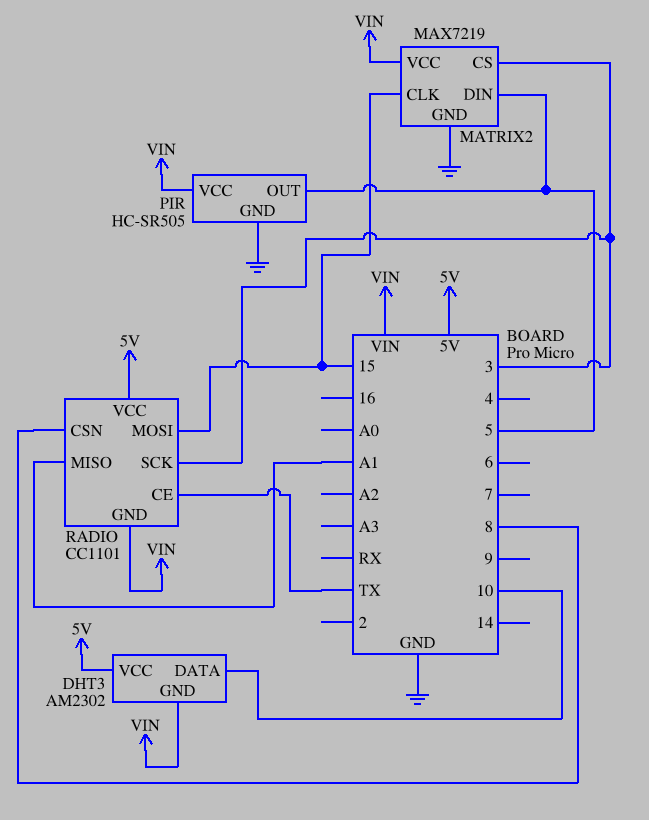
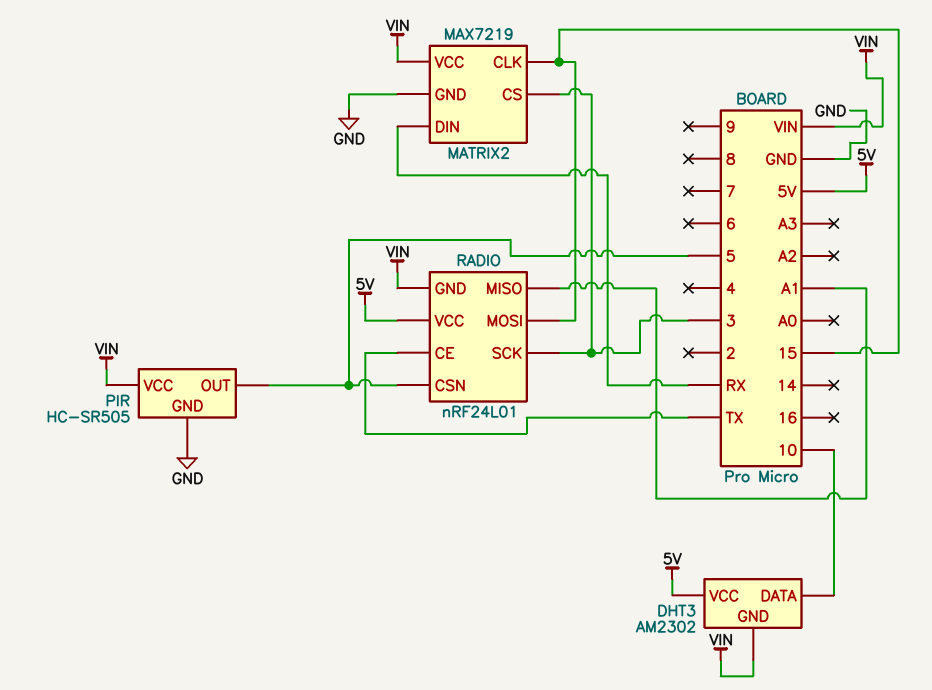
MATRIX2 pin DIN: 5 -> RX
RADIO: CC1101 -> nRF24L01
RADIO pin CSN: 8 -> 5

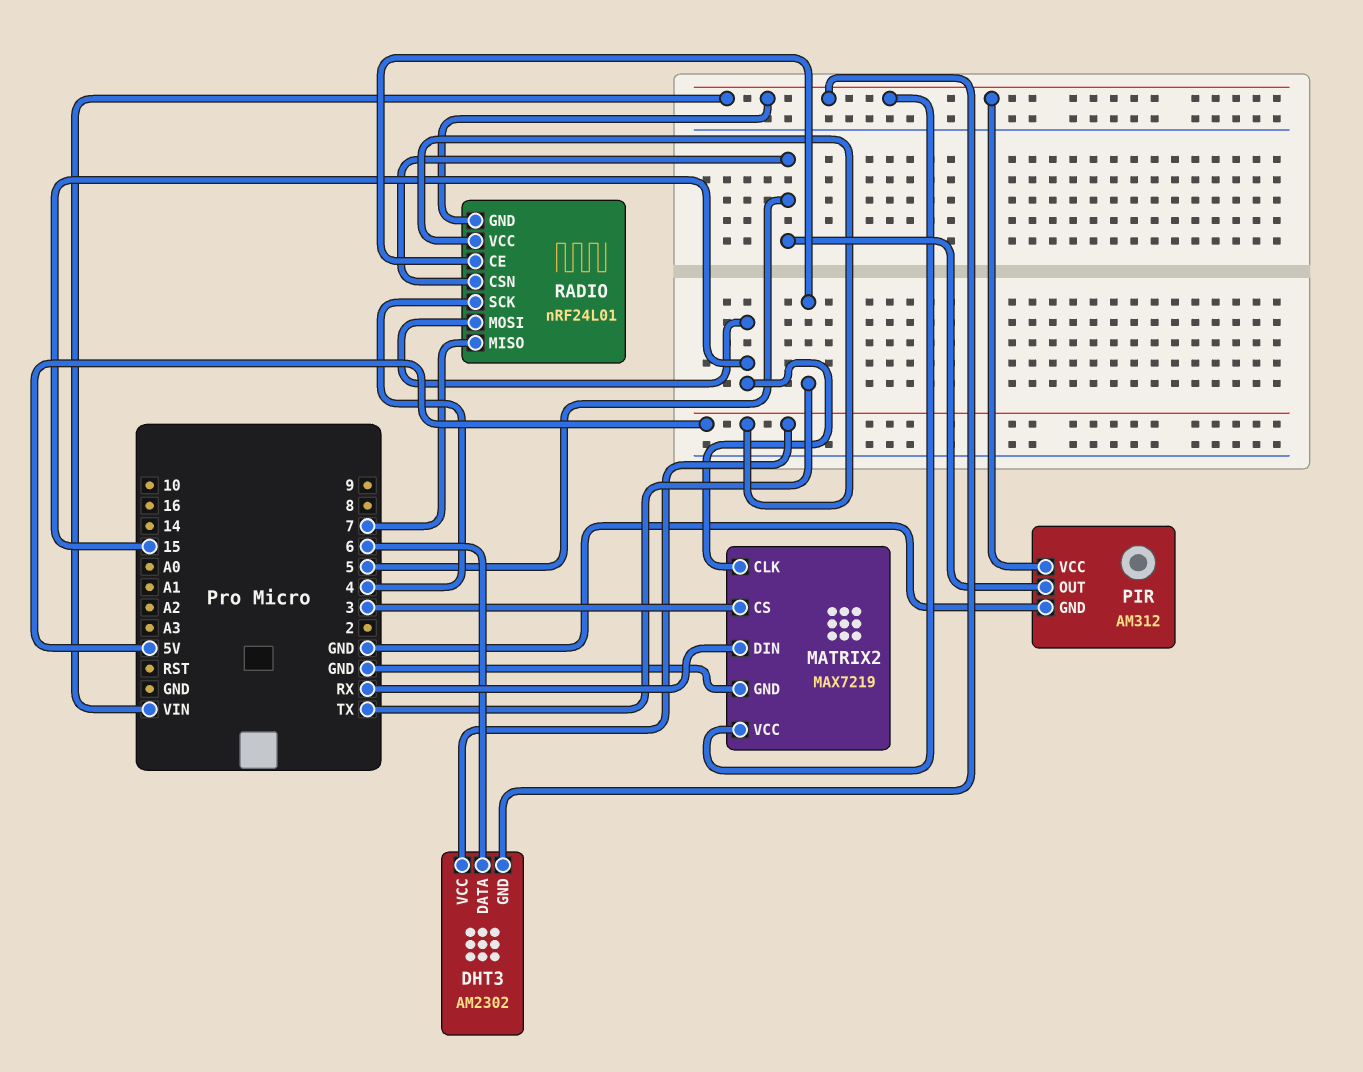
DHT3 pin DATA: 10 -> 6
PIR: HC-SR505 -> AM312
RADIO pin MISO: A1 -> 7
RADIO pin SCK: 3 -> 4

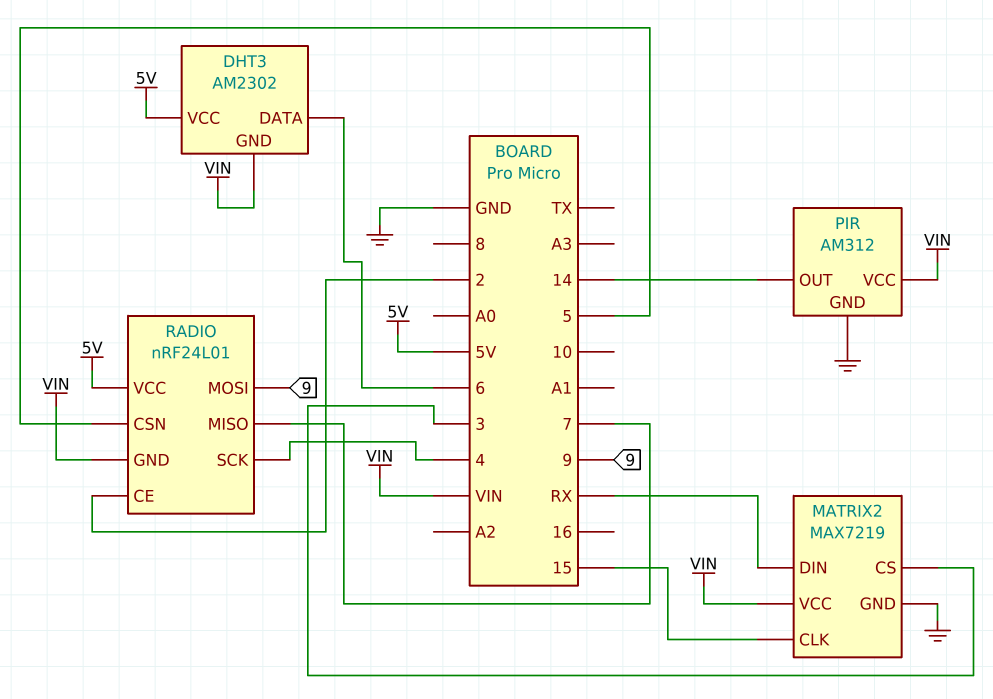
PIR pin OUT: 5 -> 14
RADIO pin CE: TX -> 2
RADIO pin MOSI: 15 -> 9

